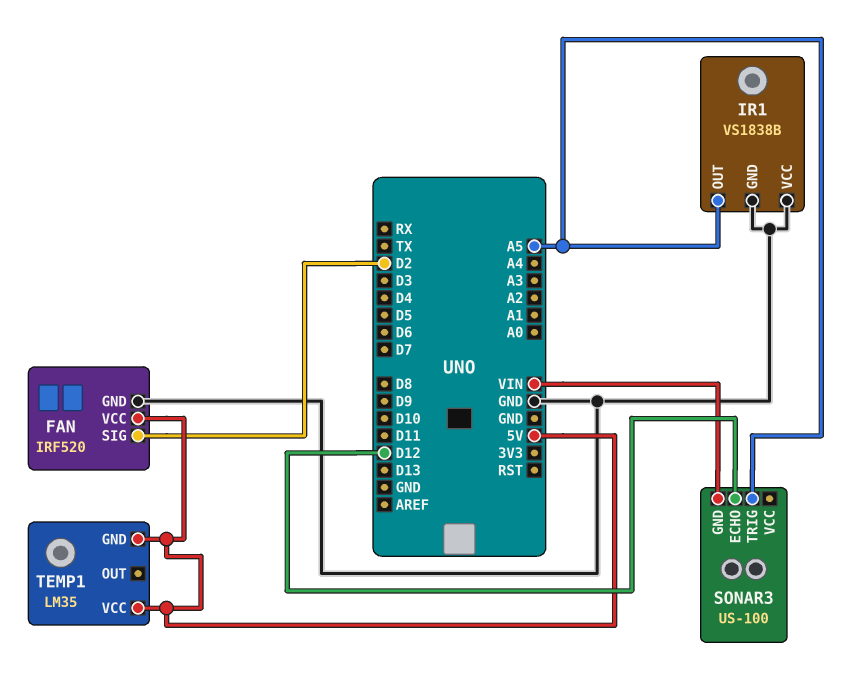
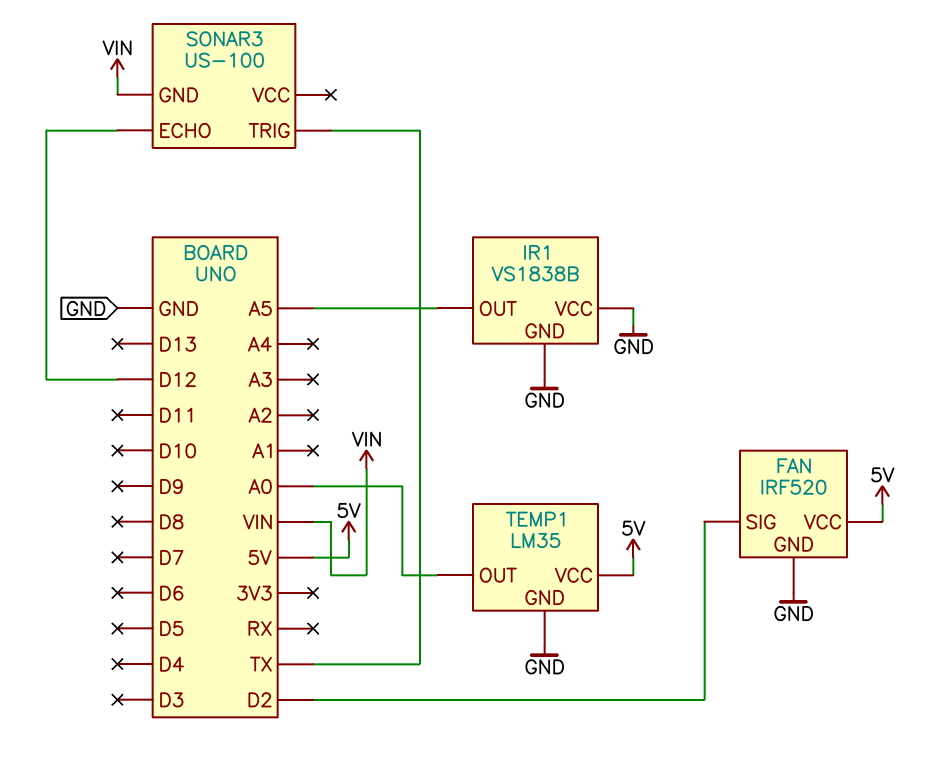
SONAR3 pin TRIG: A5 -> TX
TEMP1 pin GND: 5V -> GND
TEMP1 pin OUT: none -> A0

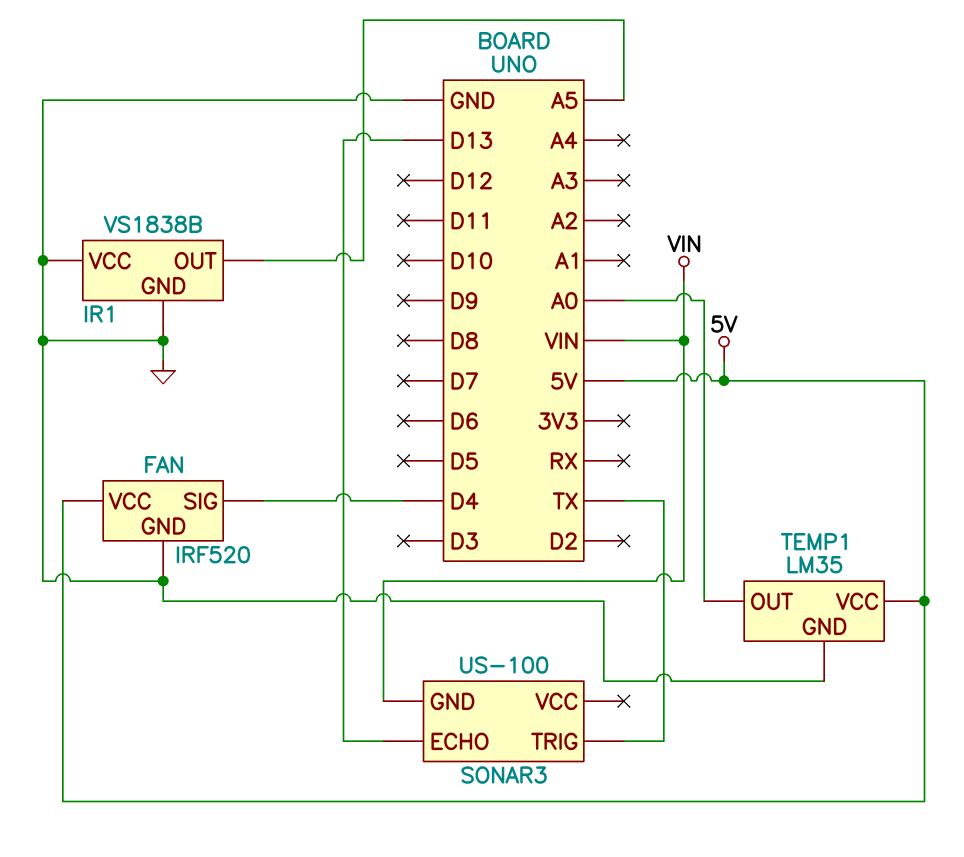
FAN pin SIG: D2 -> D4
SONAR3 pin ECHO: D12 -> D13

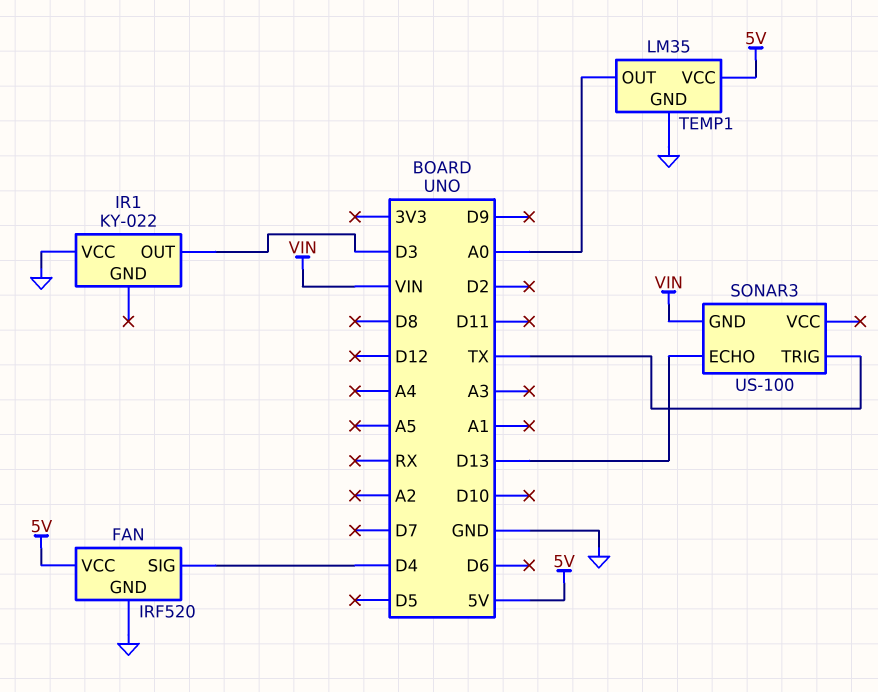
IR1: VS1838B -> KY-022
IR1 pin GND: GND -> none
IR1 pin OUT: A5 -> D3

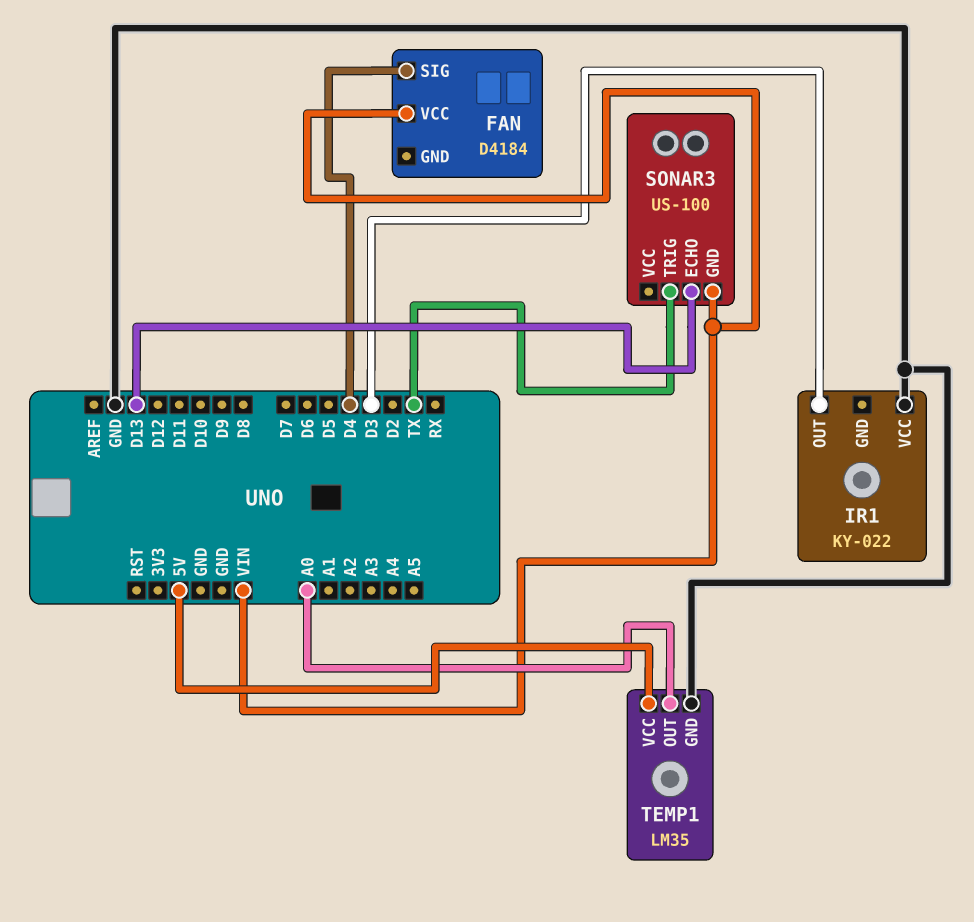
FAN: IRF520 -> D4184
FAN pin GND: GND -> none
FAN pin VCC: 5V -> VIN

